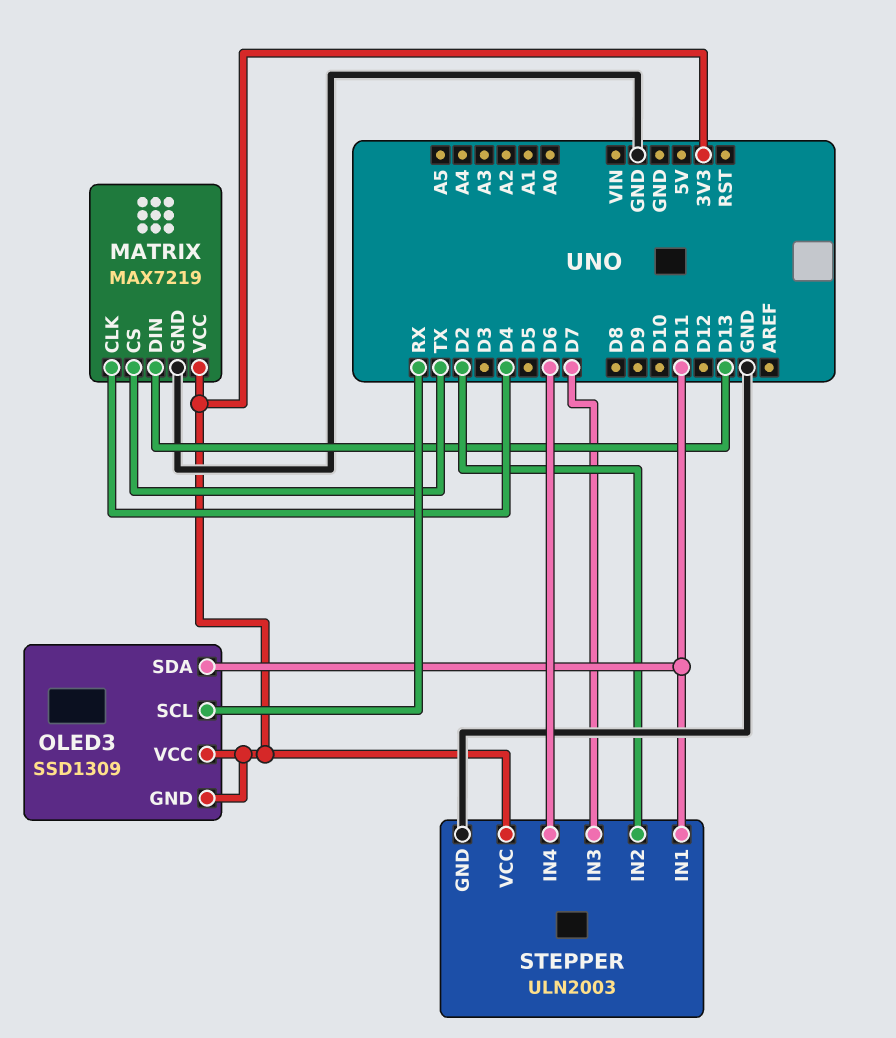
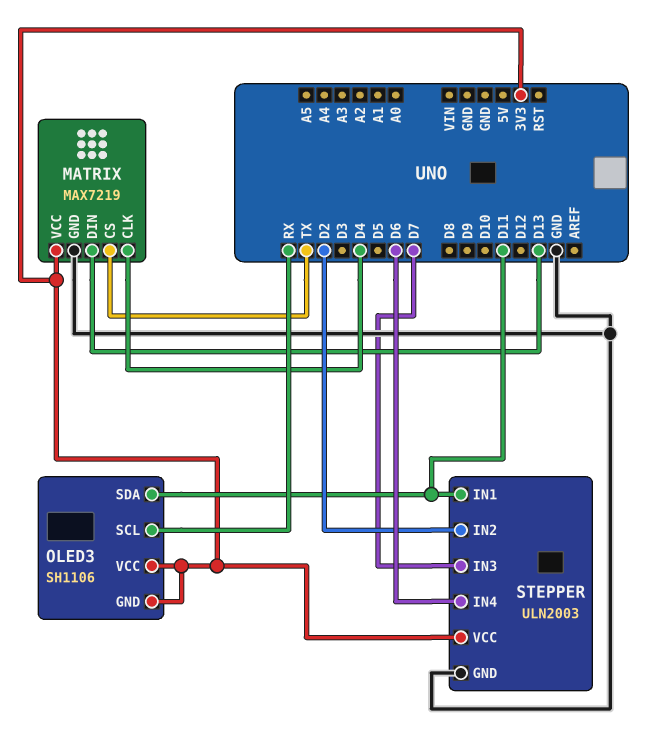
OLED3: SSD1309 -> SH1106

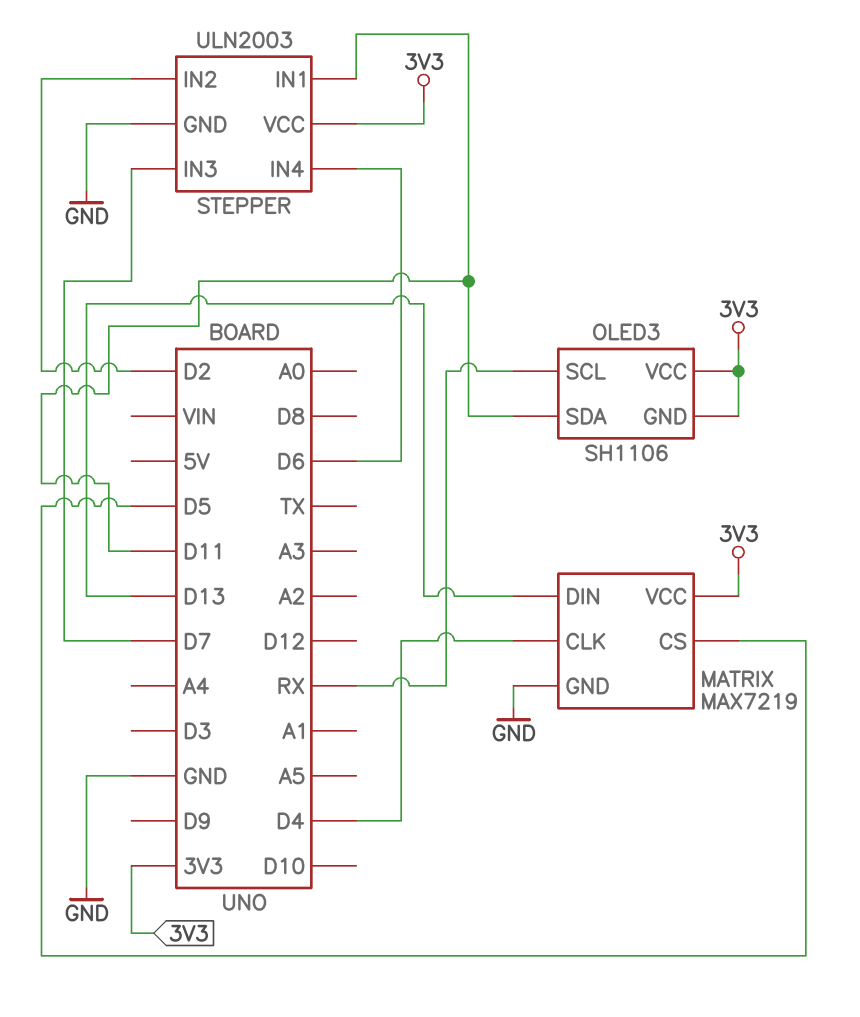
MATRIX pin CS: TX -> D5

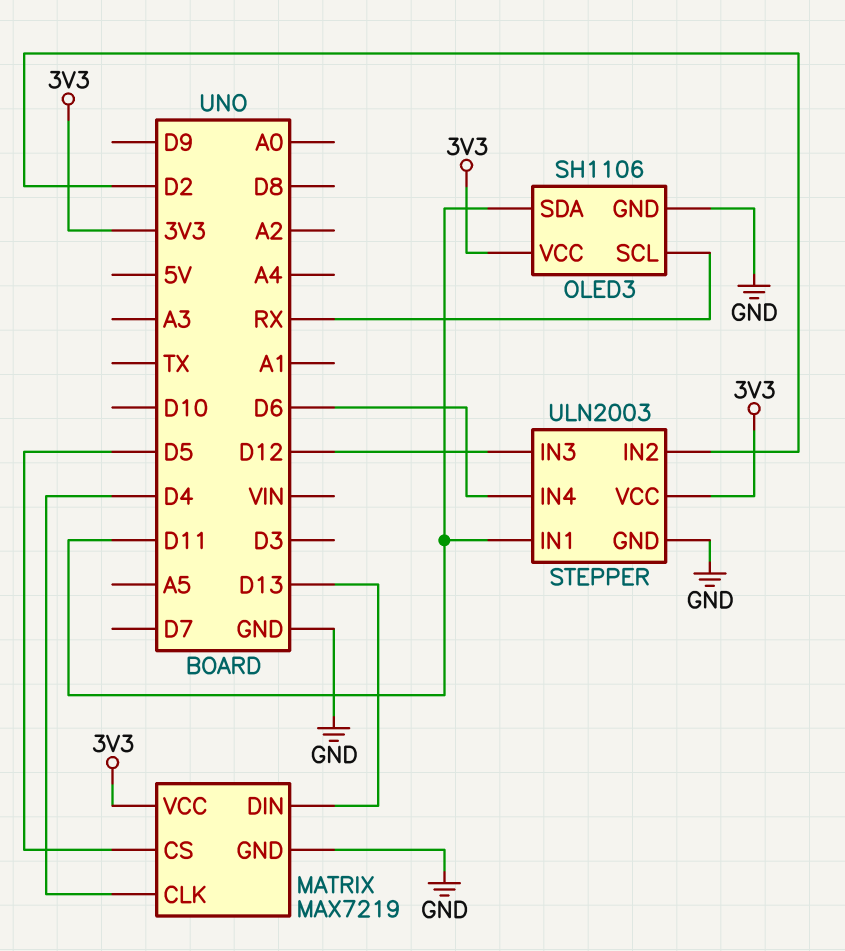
OLED3 pin GND: 3V3 -> GND
STEPPER pin IN3: D7 -> D12

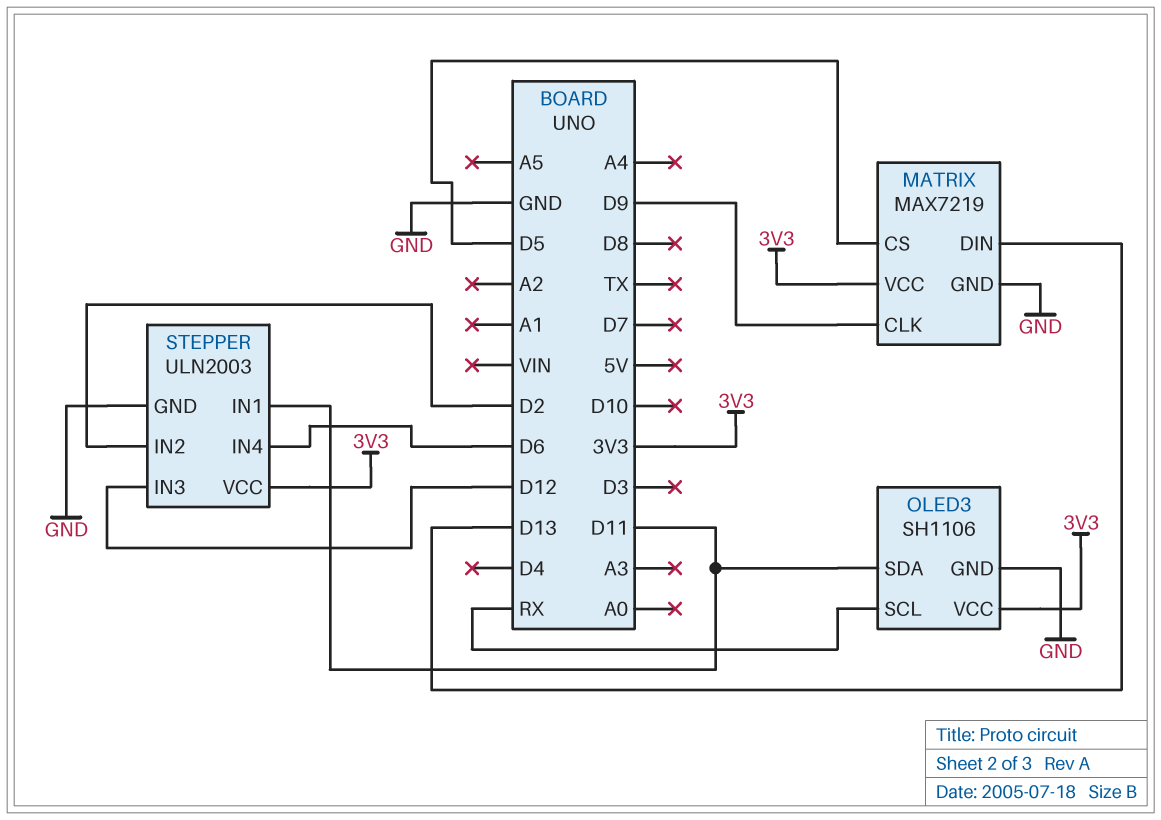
MATRIX pin CLK: D4 -> D9

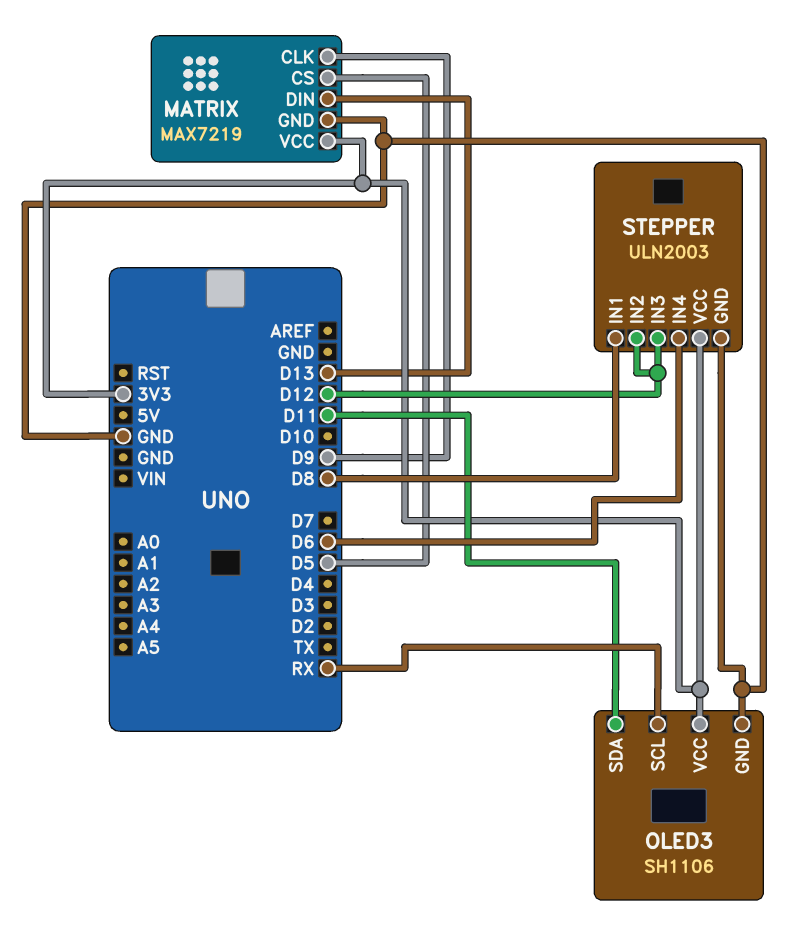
STEPPER pin IN1: D11 -> D8
STEPPER pin IN2: D2 -> D12

